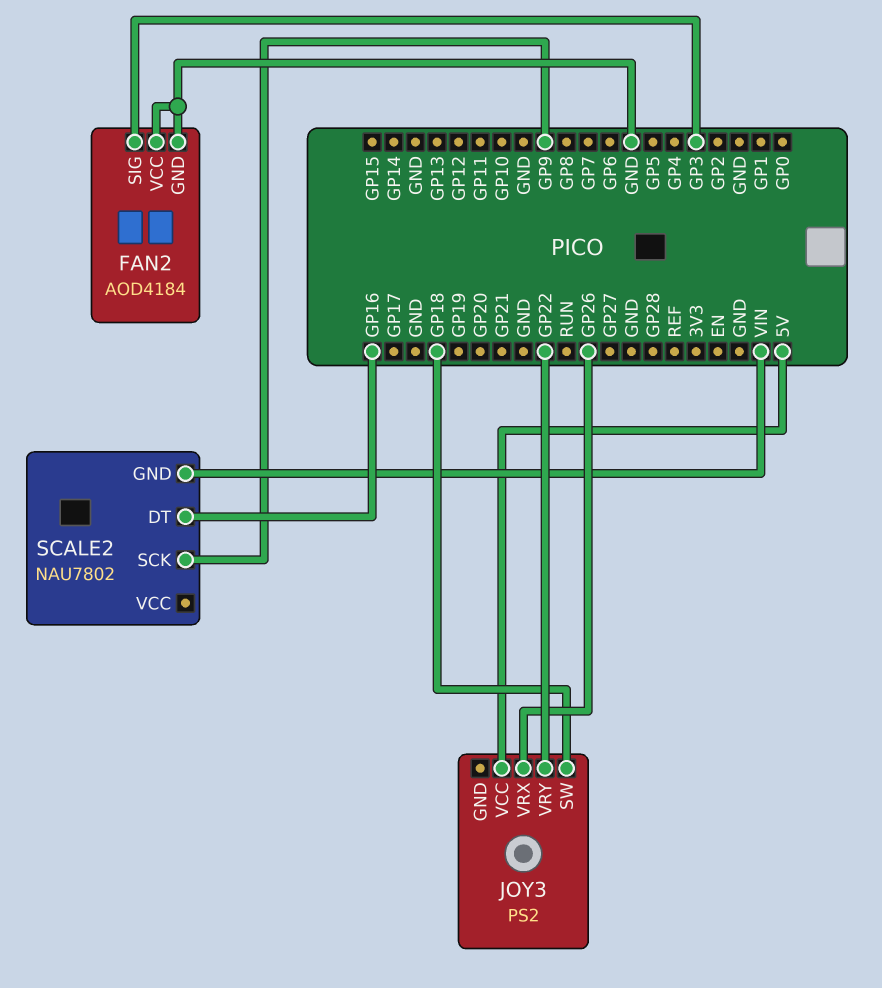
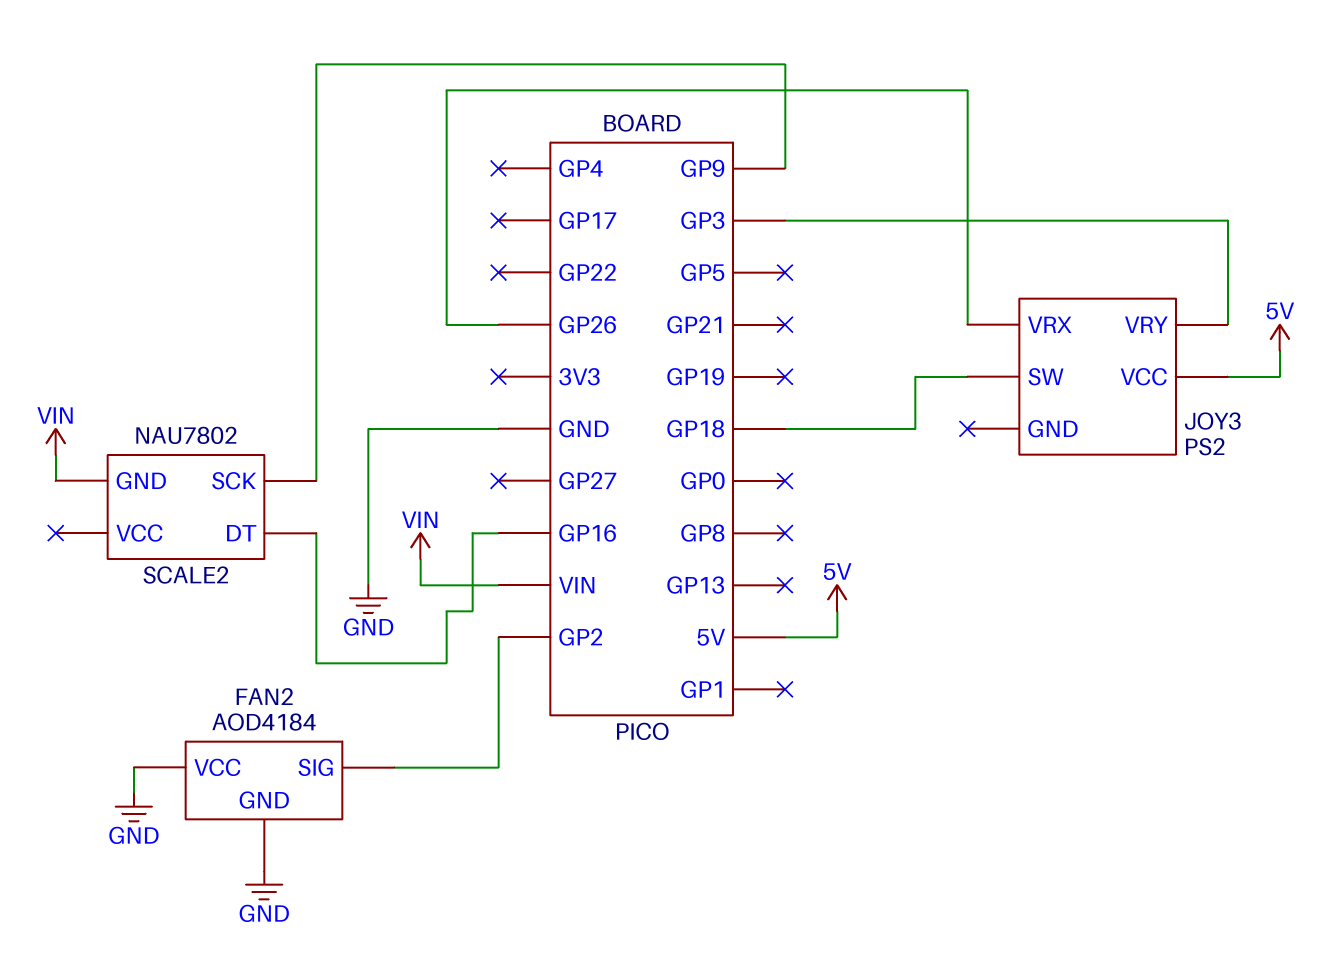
FAN2 pin SIG: GP3 -> GP2
JOY3 pin VRY: GP22 -> GP3

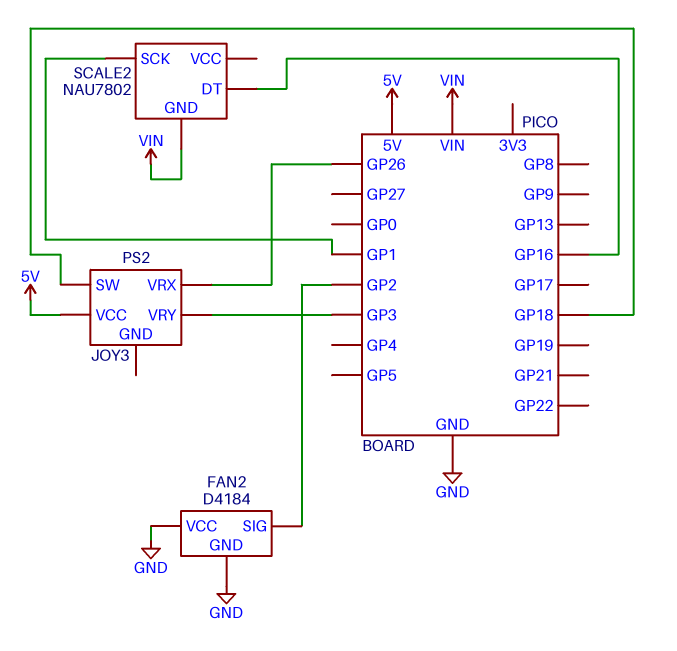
FAN2: AOD4184 -> D4184
SCALE2 pin SCK: GP9 -> GP1

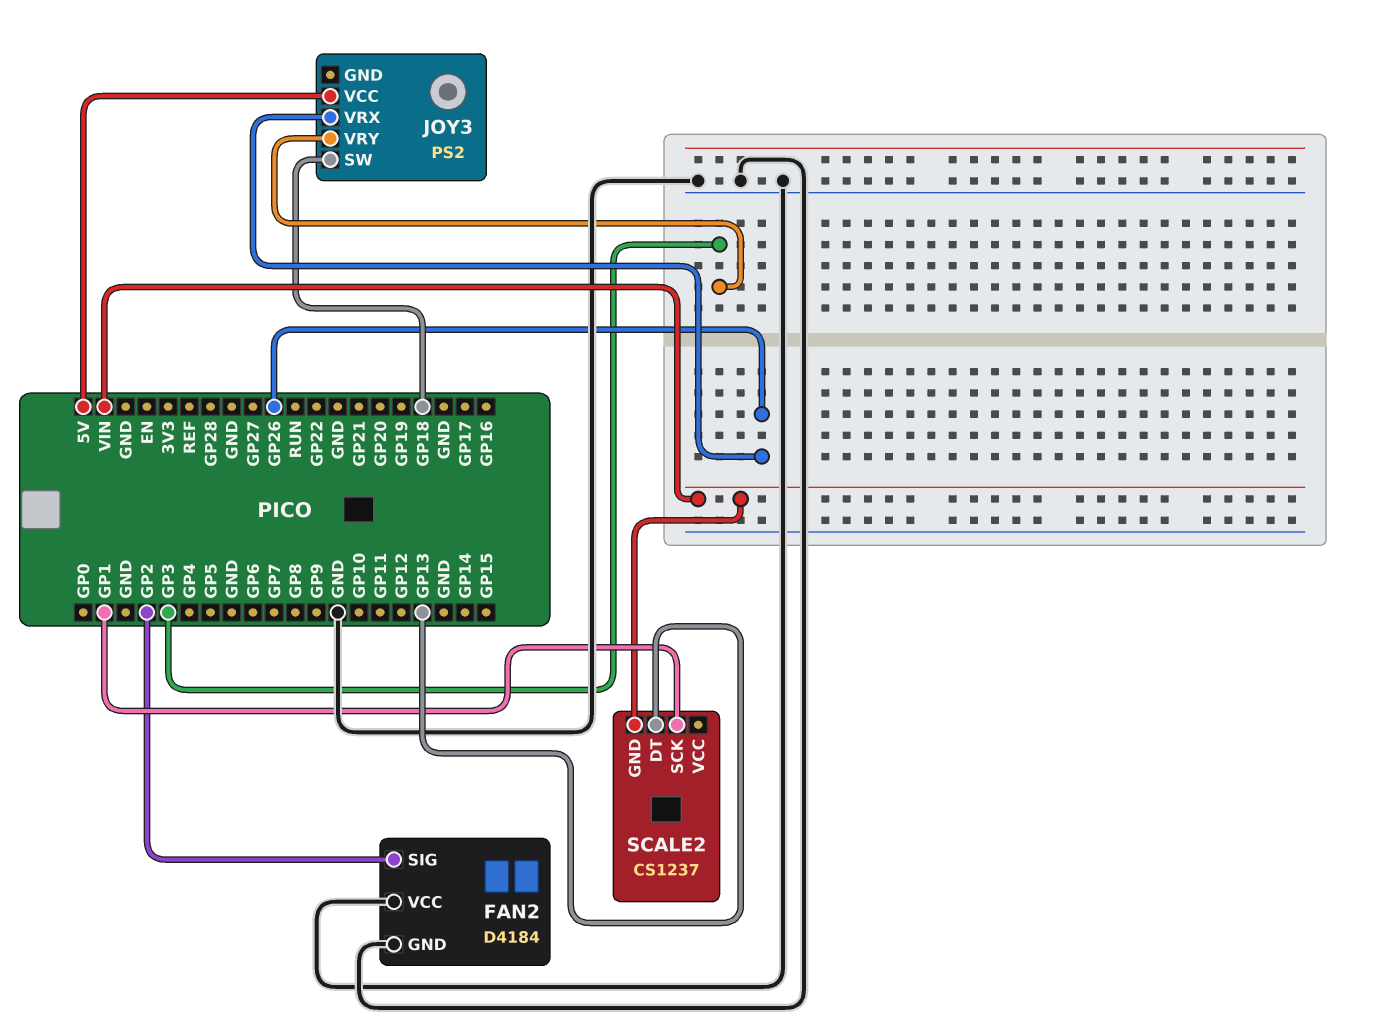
SCALE2: NAU7802 -> CS1237
SCALE2 pin DT: GP16 -> GP13

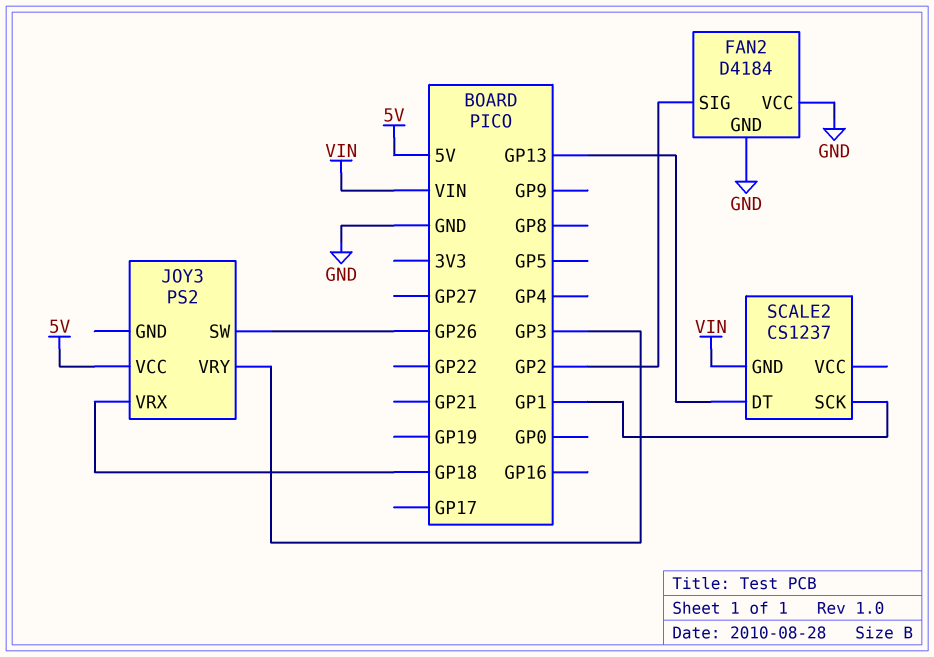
JOY3 pin SW: GP18 -> GP26
JOY3 pin VRX: GP26 -> GP18

